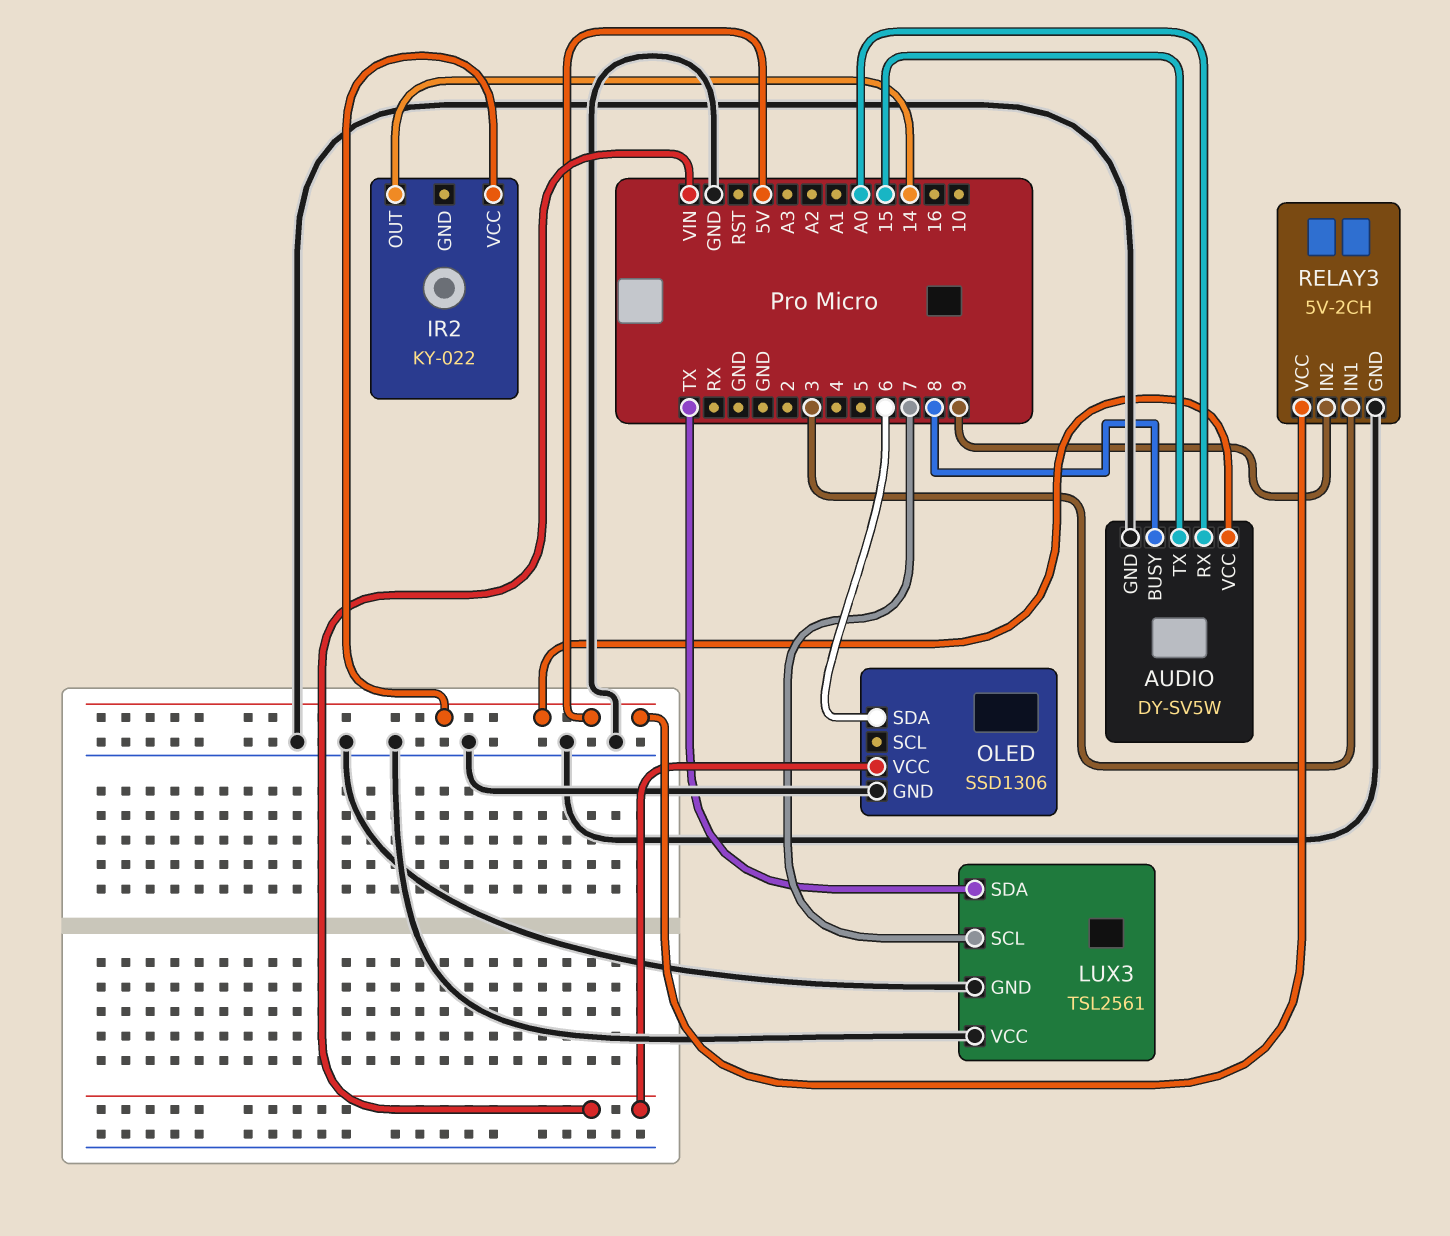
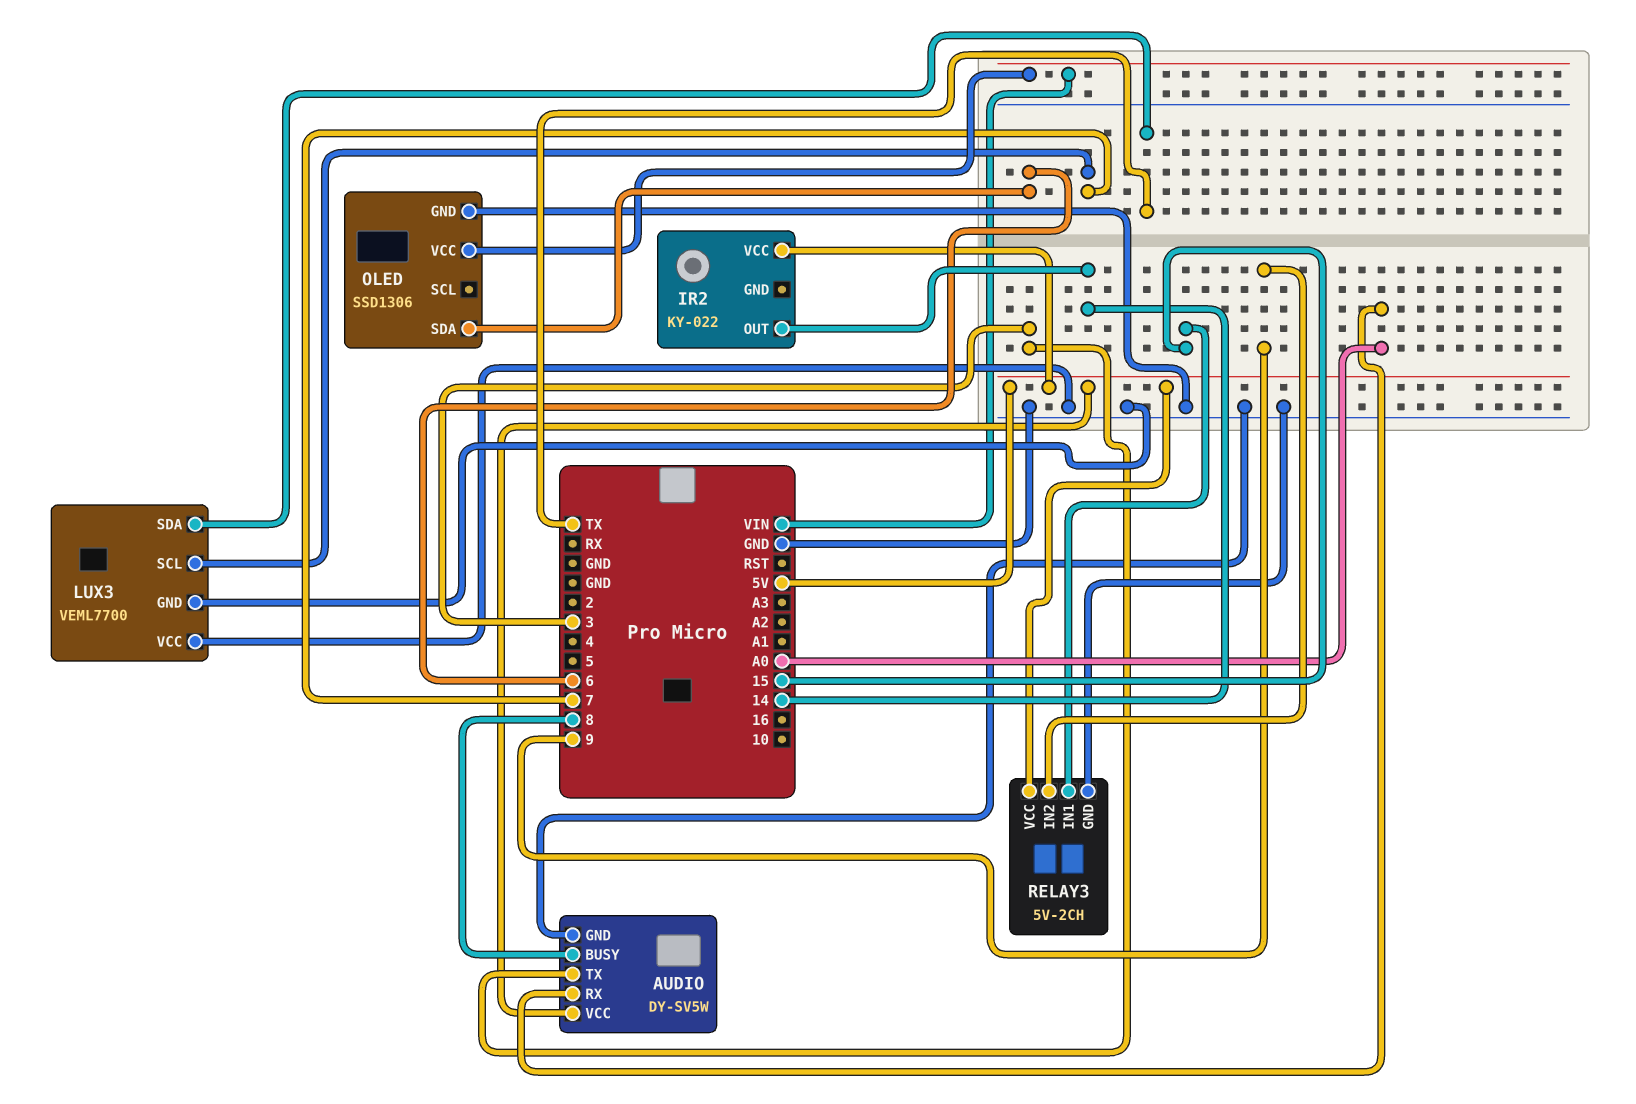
AUDIO pin TX: 15 -> 3
LUX3: TSL2561 -> VEML7700
RELAY3 pin IN1: 3 -> 15

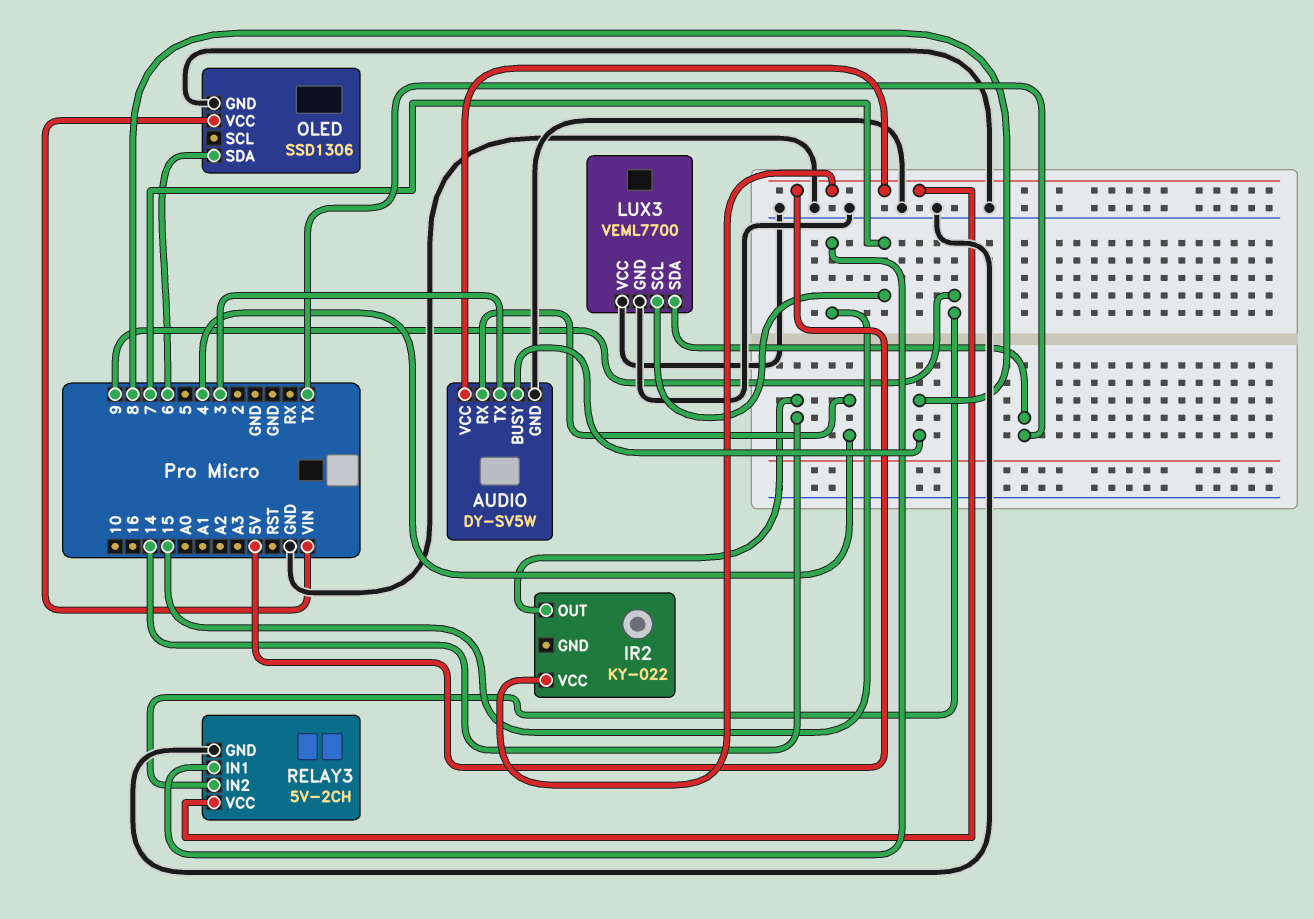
AUDIO pin RX: A0 -> 4

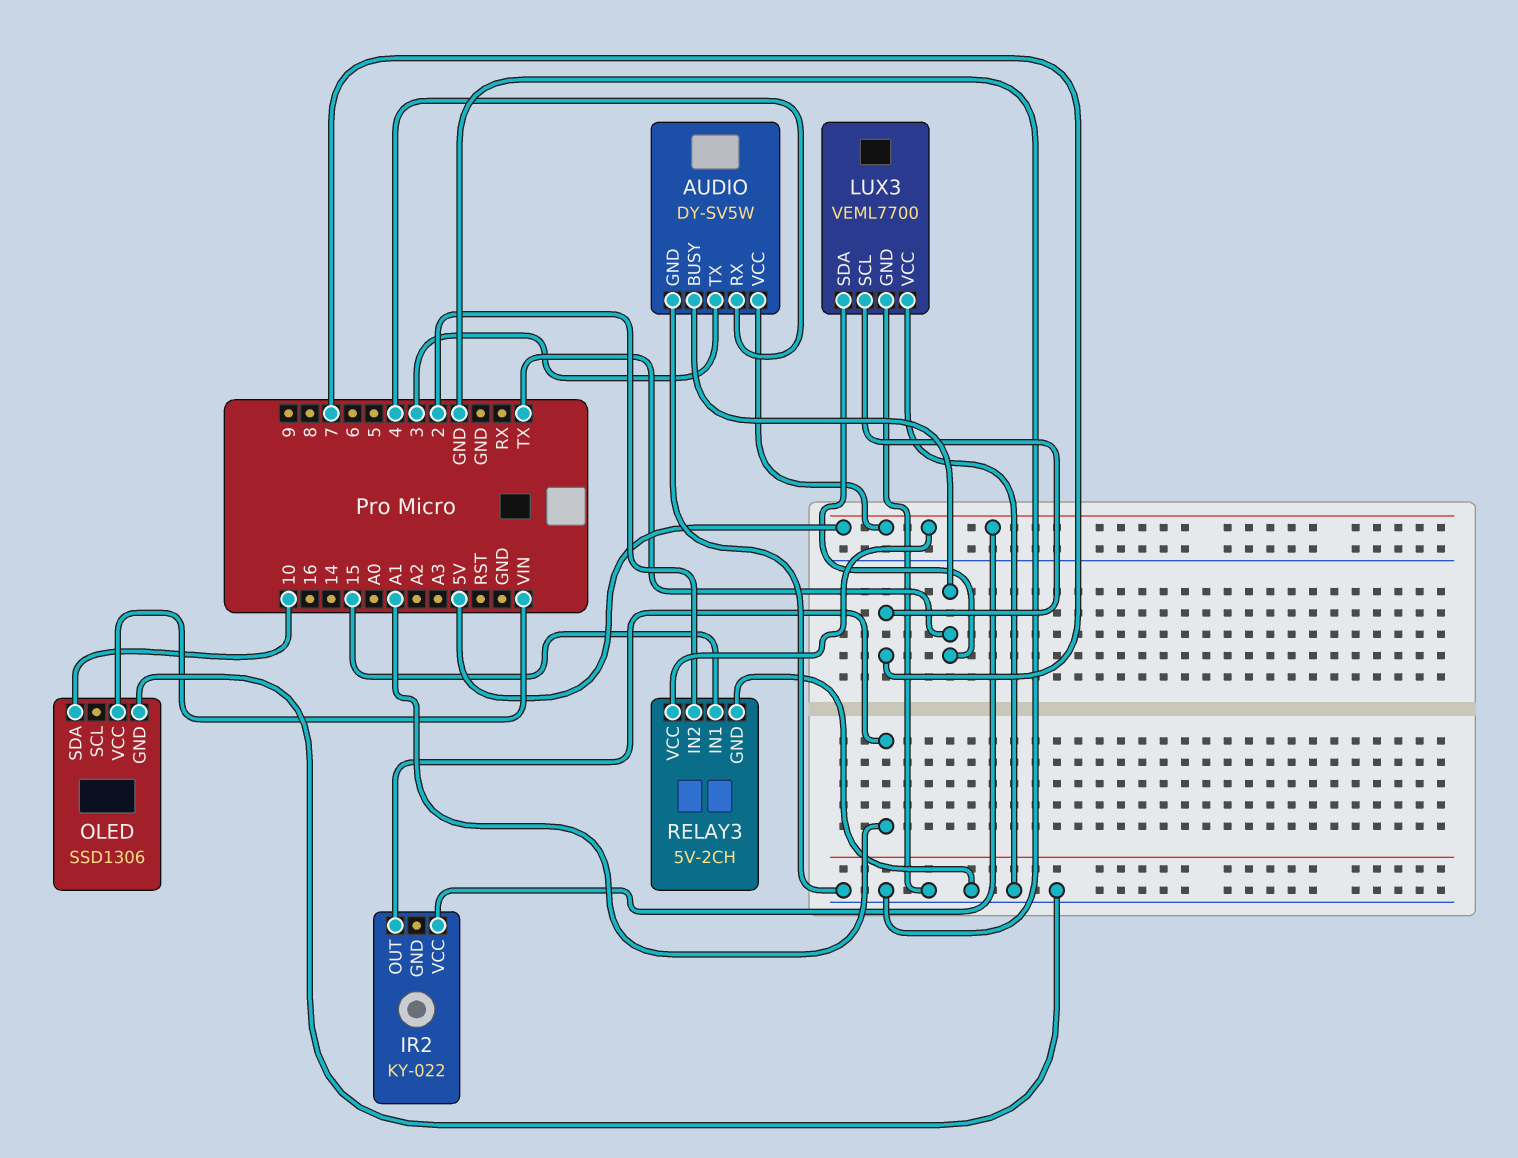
AUDIO pin BUSY: 8 -> TX
IR2 pin OUT: 14 -> A1
OLED pin SDA: 6 -> 10
RELAY3 pin IN2: 9 -> 2

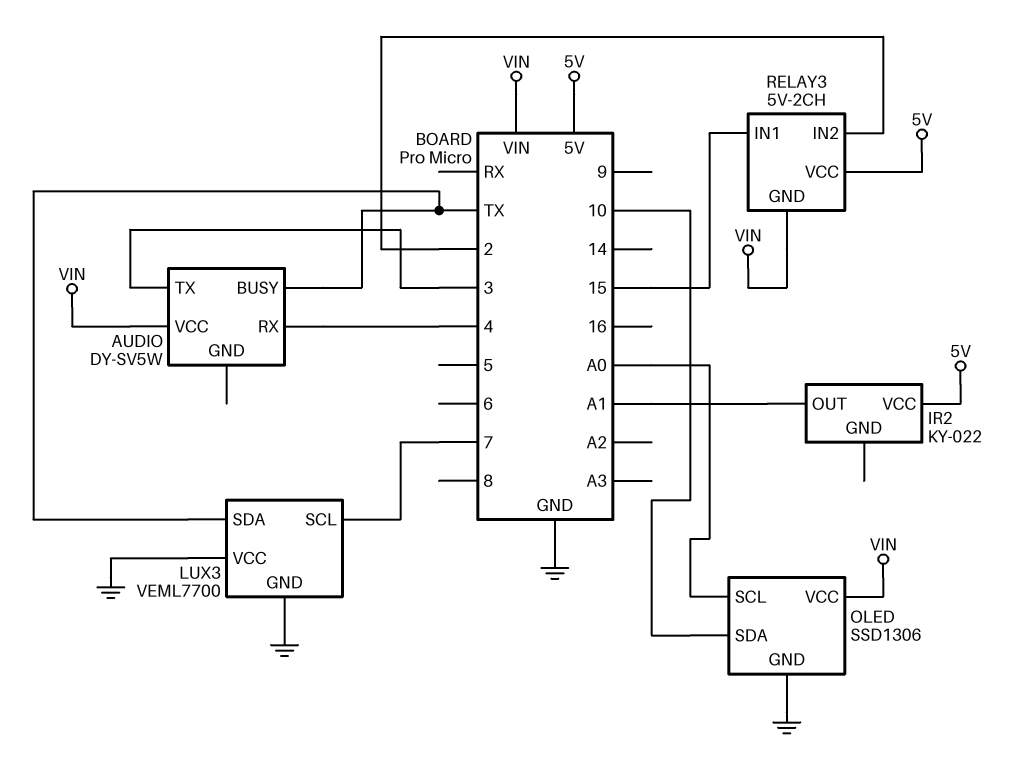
AUDIO pin GND: GND -> none
AUDIO pin VCC: 5V -> VIN
OLED pin SCL: none -> A0
RELAY3 pin GND: GND -> VIN

